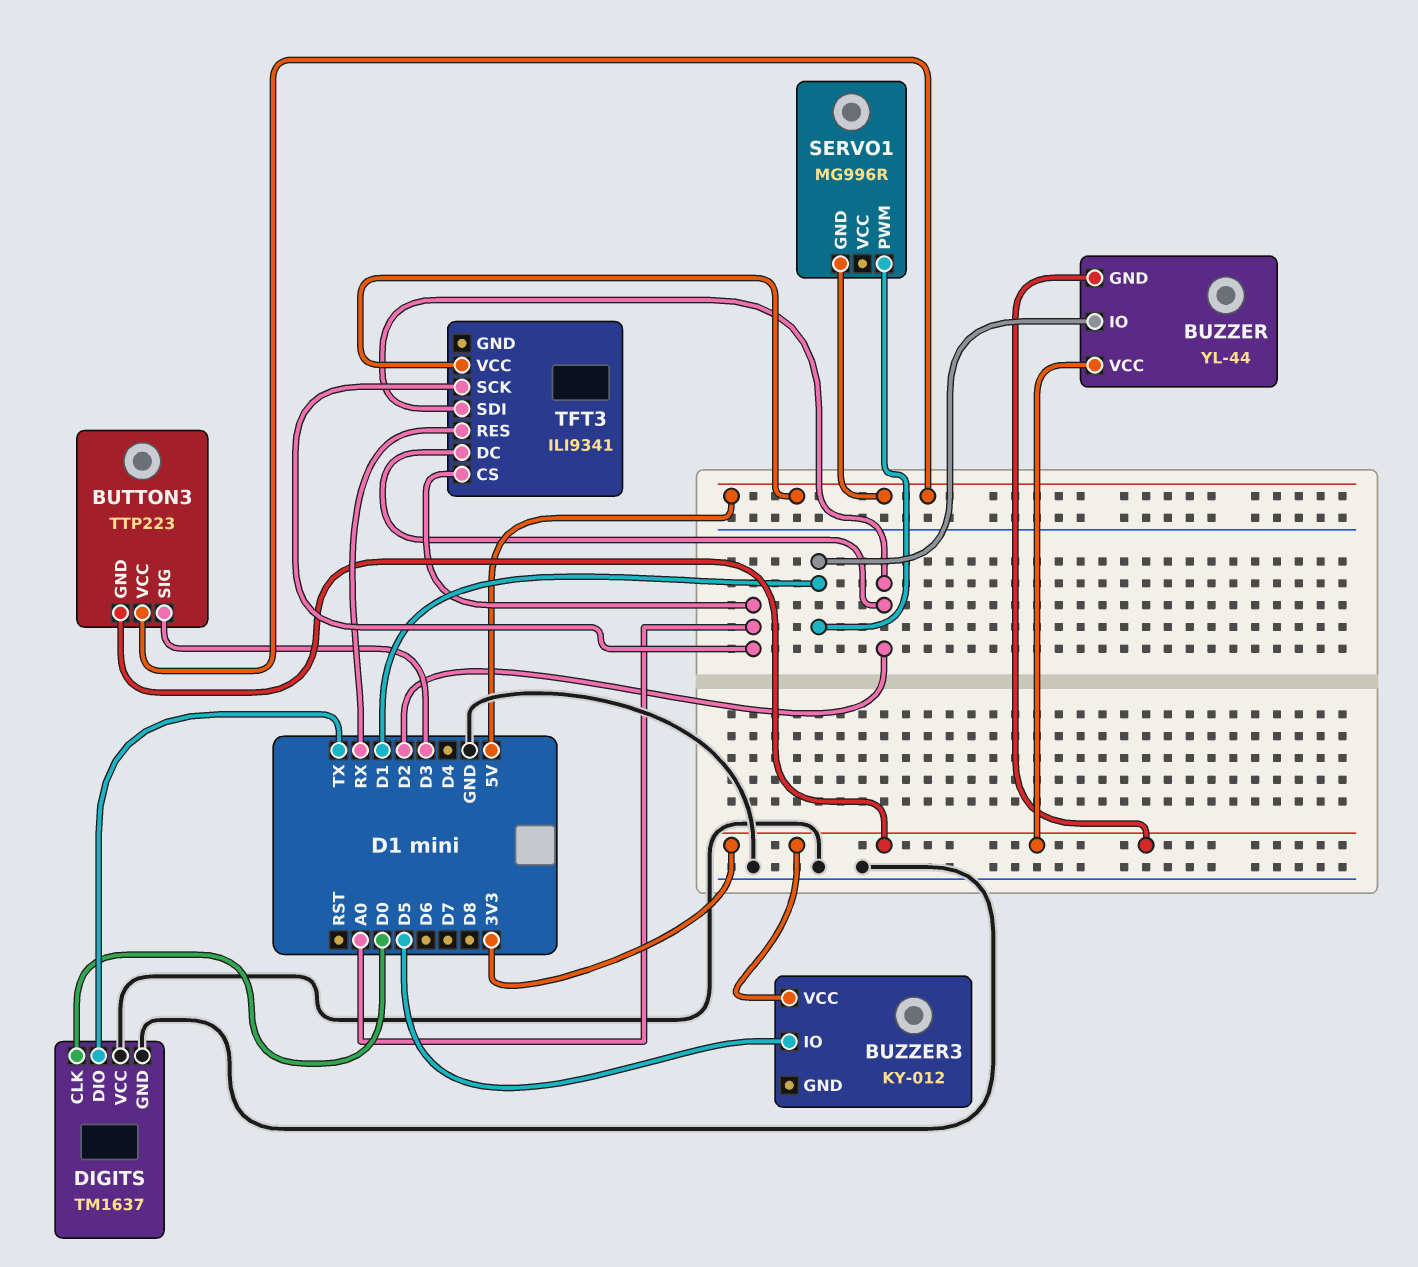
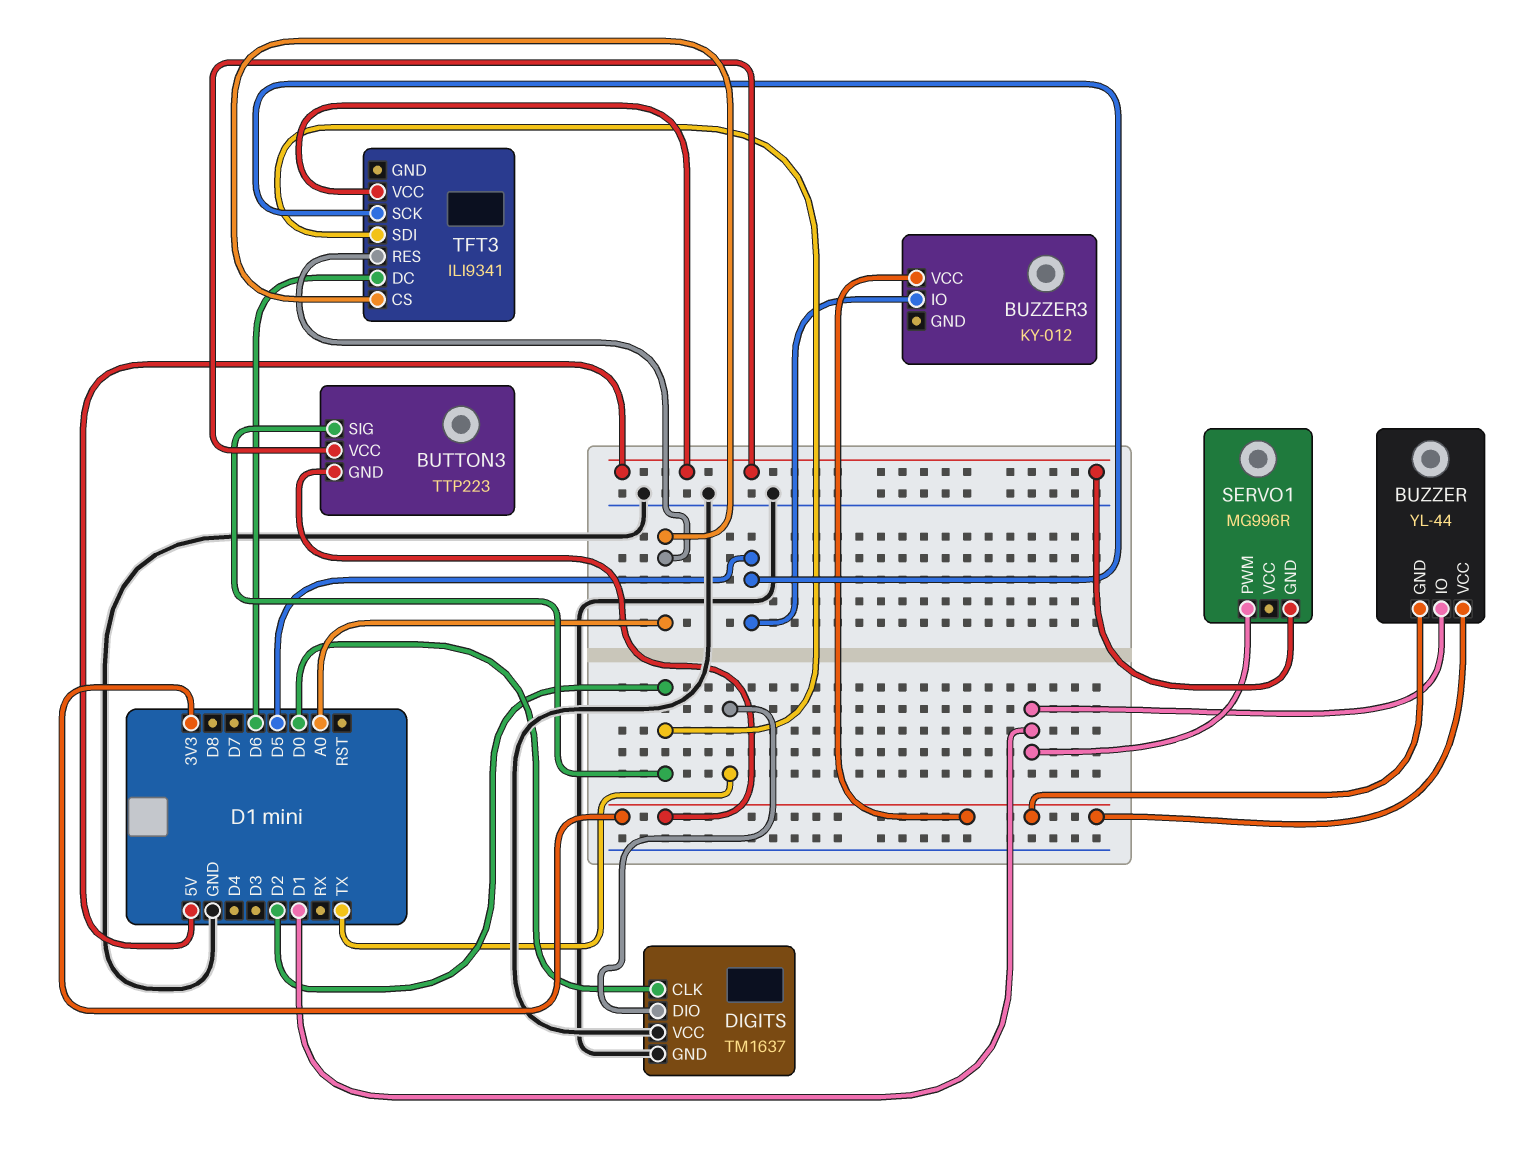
BUTTON3 pin SIG: D3 -> D2
TFT3 pin DC: D2 -> D6
TFT3 pin RES: RX -> A0
TFT3 pin SCK: A0 -> D5

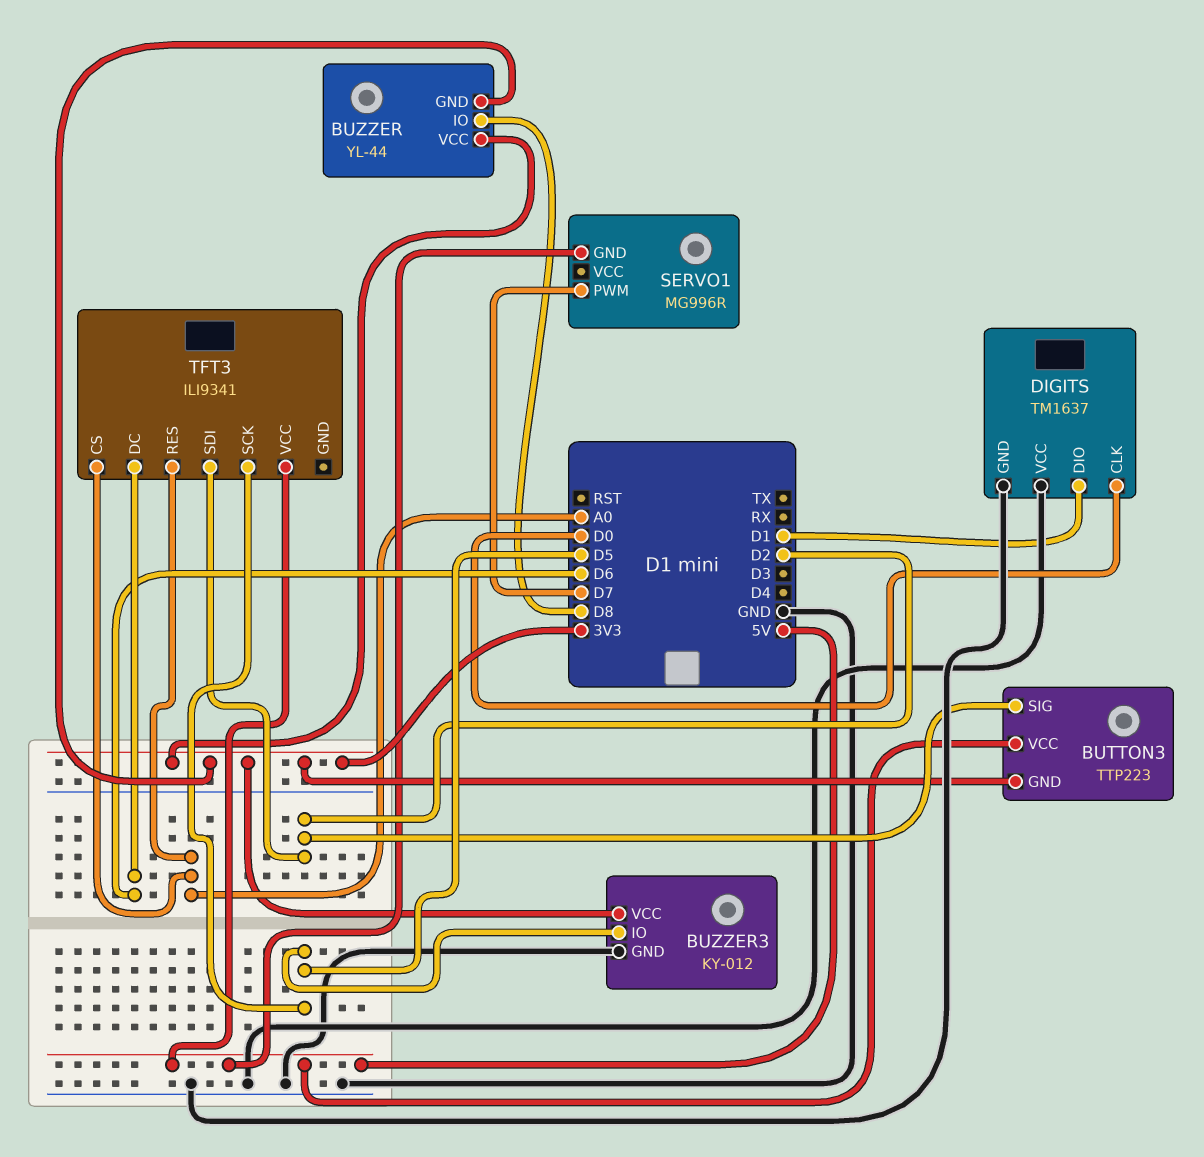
BUZZER pin IO: D1 -> D8
BUZZER3 pin GND: none -> GND
DIGITS pin DIO: TX -> D1
SERVO1 pin PWM: D1 -> D7

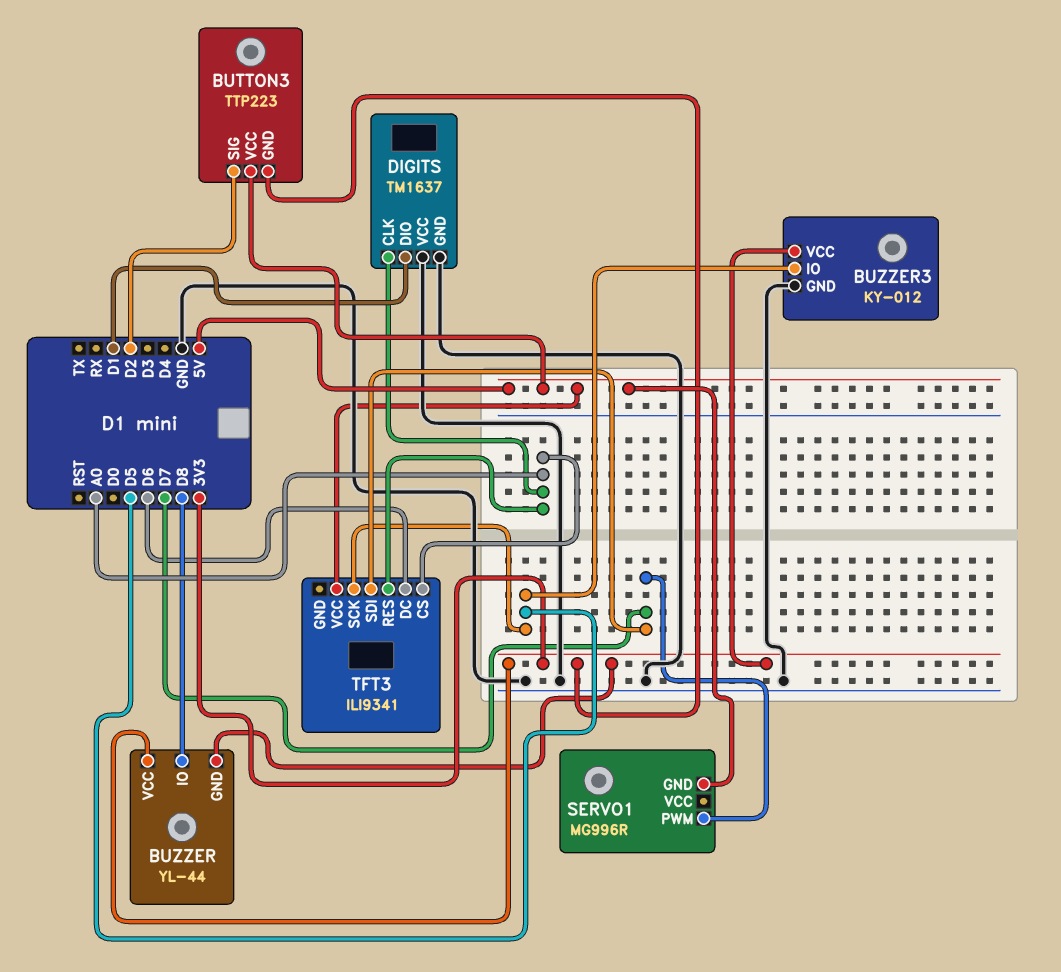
DIGITS pin CLK: D0 -> A0
TFT3 pin SDI: D2 -> D7

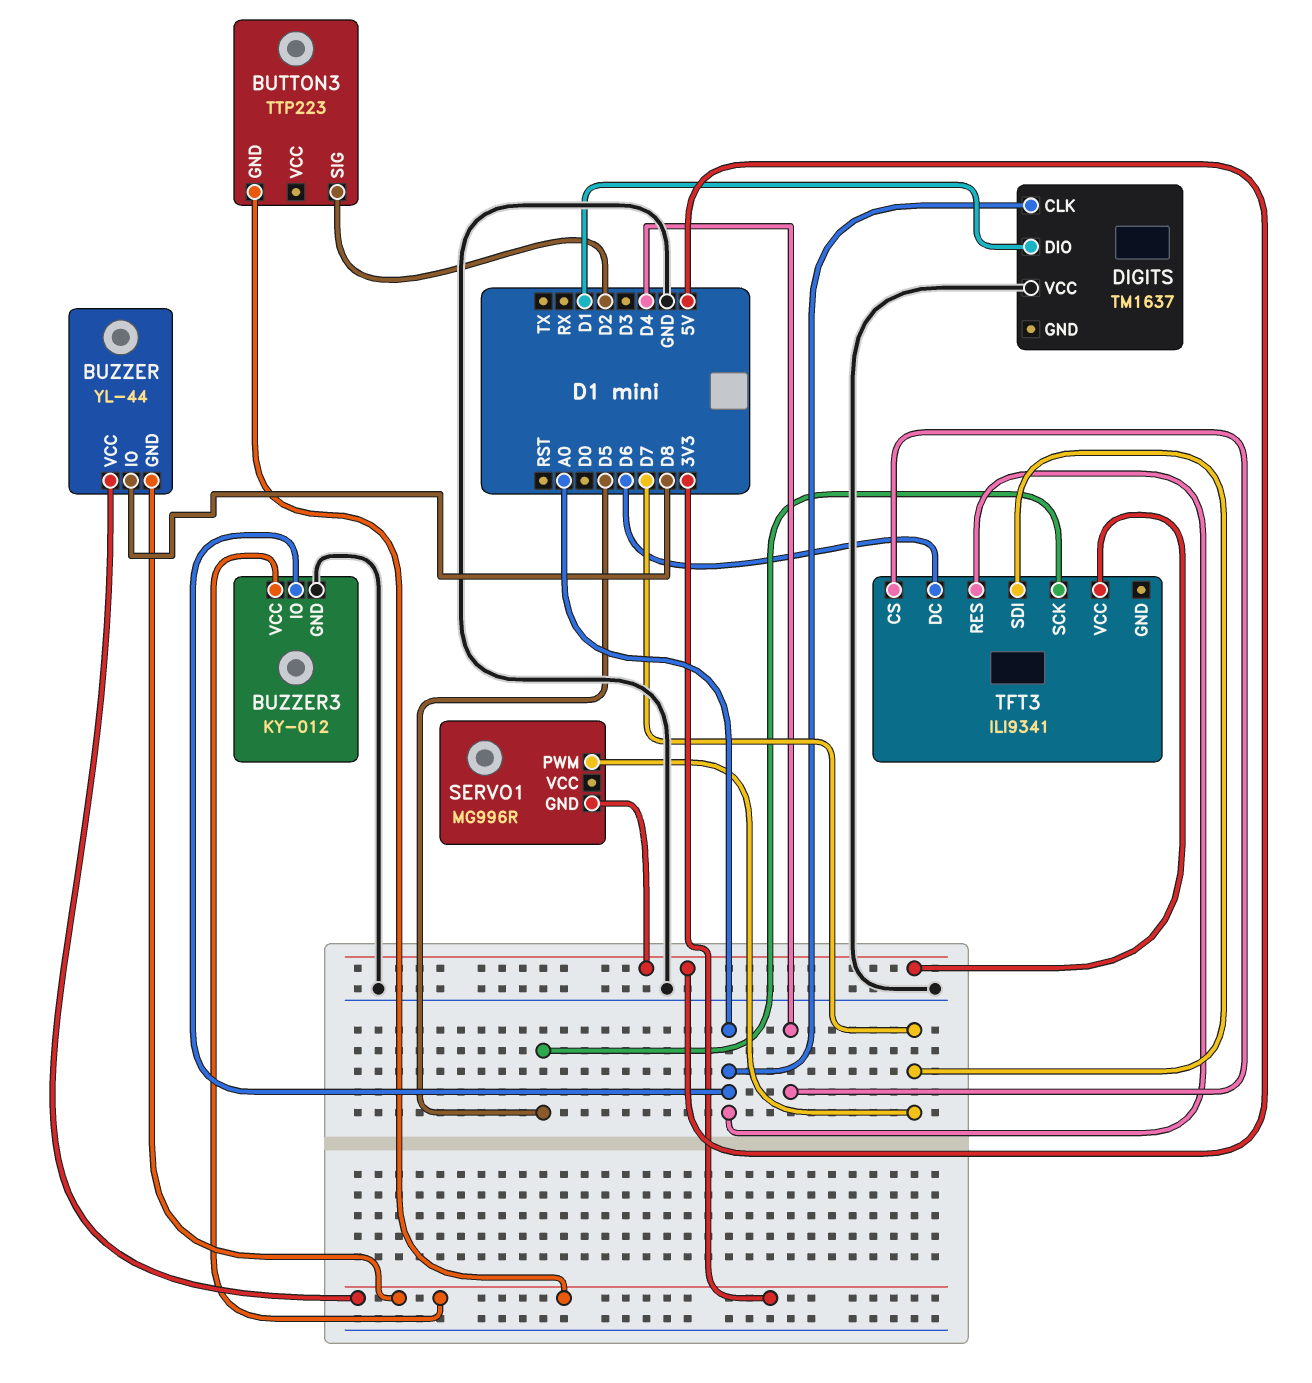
BUTTON3 pin VCC: 5V -> none
BUZZER3 pin IO: D5 -> A0
DIGITS pin GND: GND -> none
TFT3 pin CS: A0 -> D4

